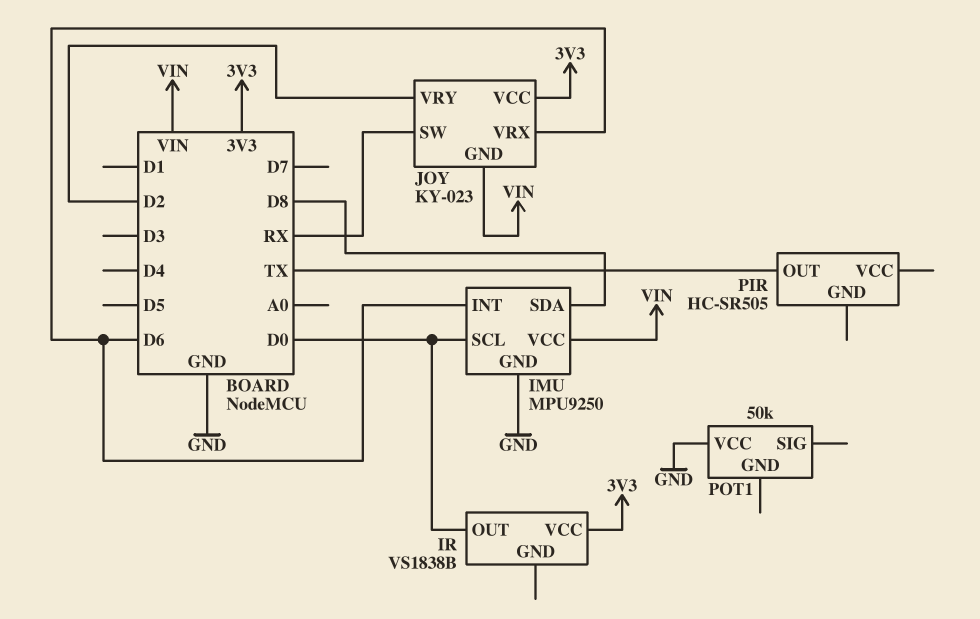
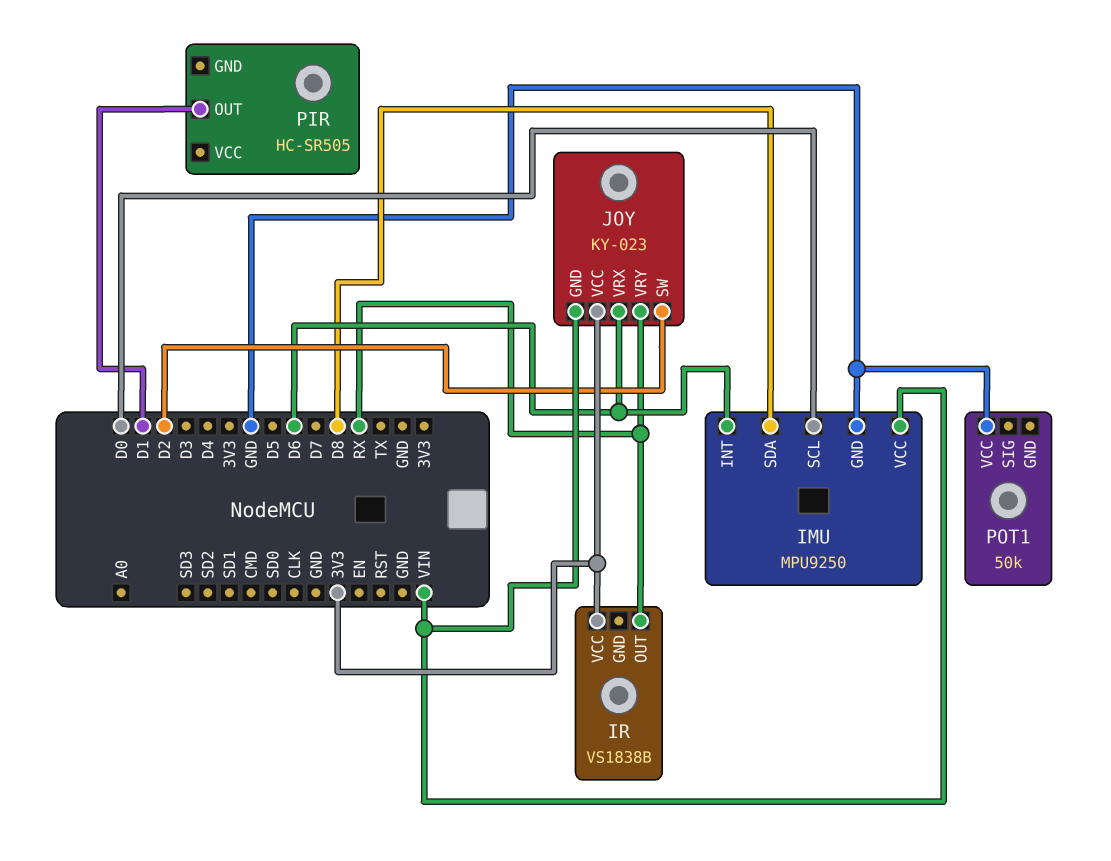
IR pin OUT: D0 -> RX
JOY pin SW: RX -> D2
JOY pin VRY: D2 -> RX
PIR pin OUT: TX -> D1

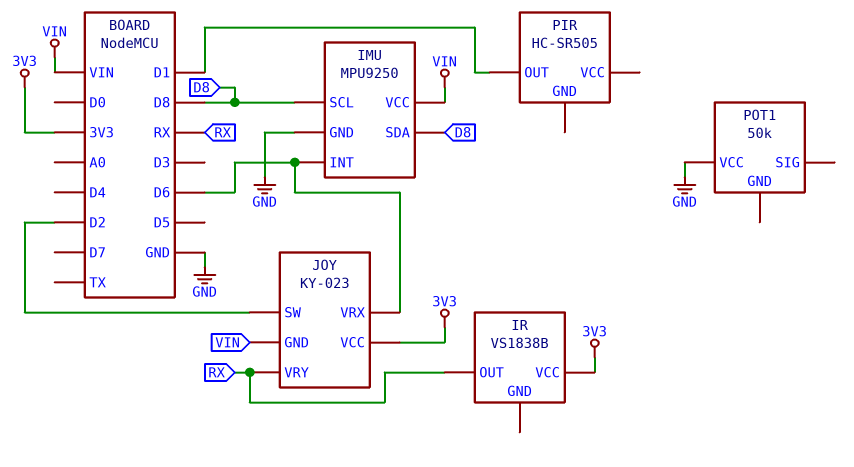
IMU pin SCL: D0 -> D8

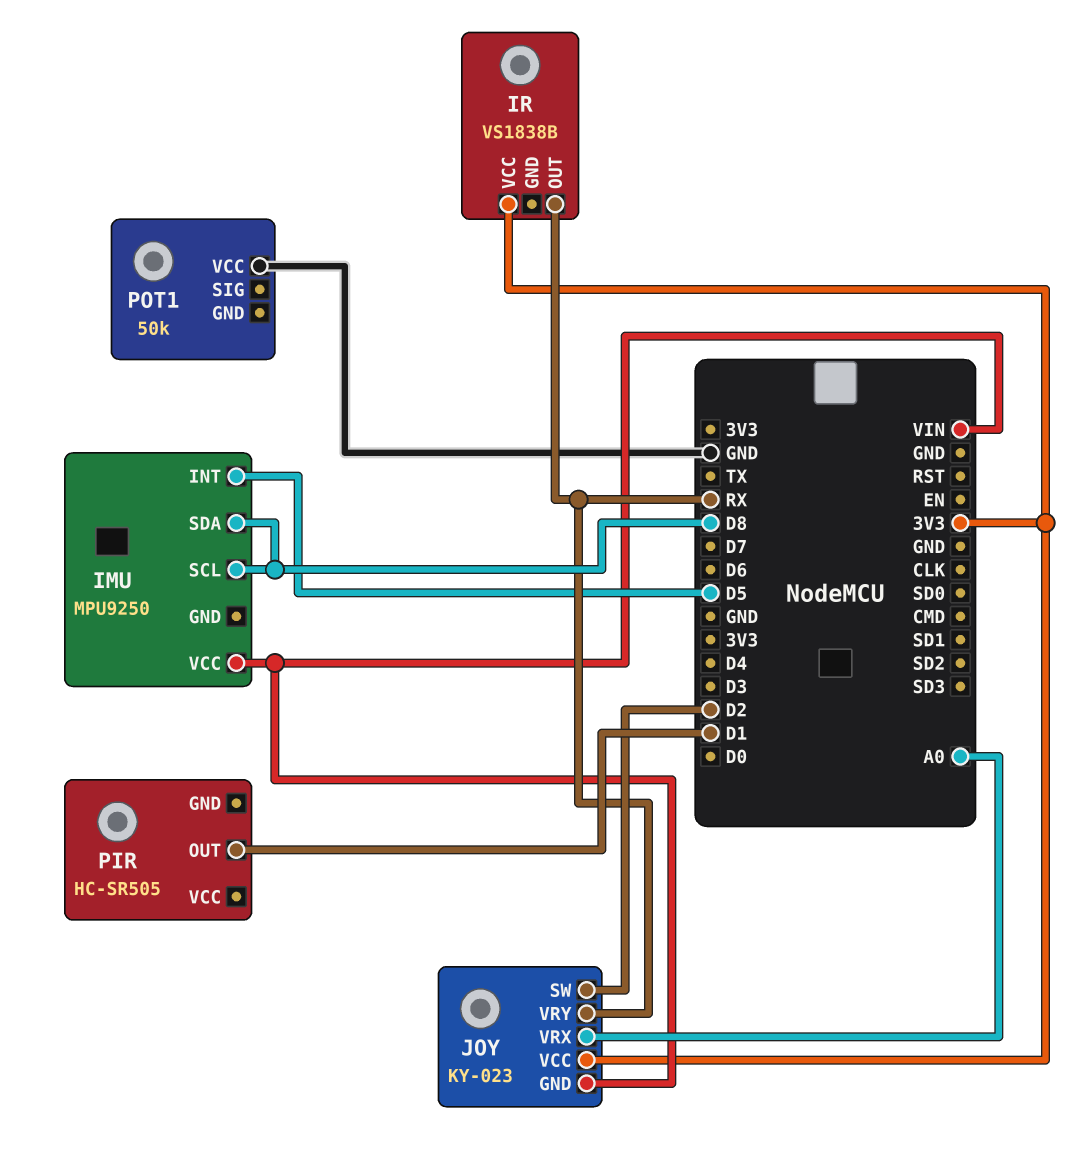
IMU pin GND: GND -> none
IMU pin INT: D6 -> D5
JOY pin VRX: D6 -> A0

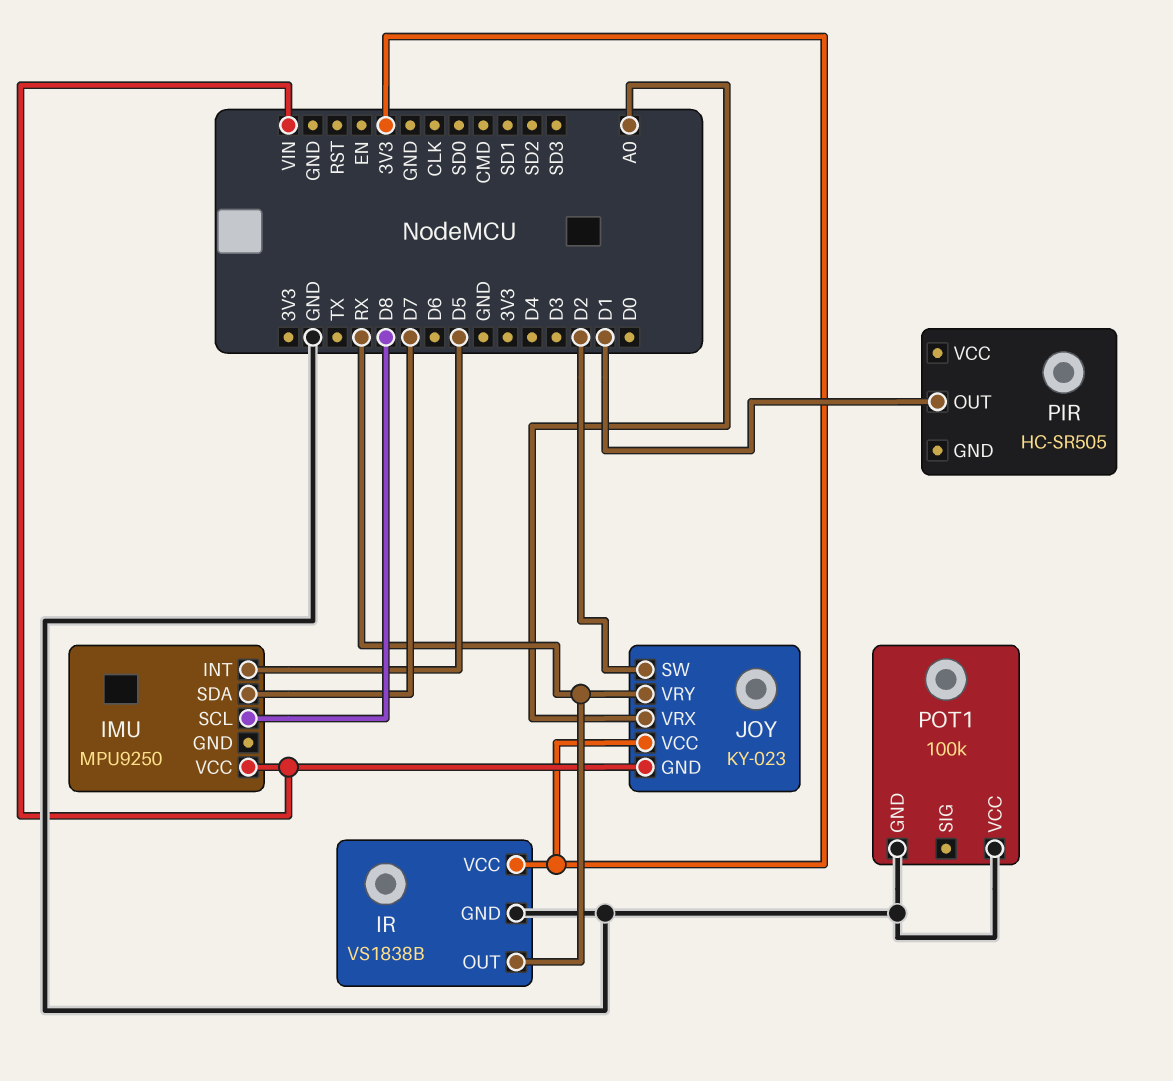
IMU pin SDA: D8 -> D7
IR pin GND: none -> GND
POT1: 50k -> 100k
POT1 pin GND: none -> GND

